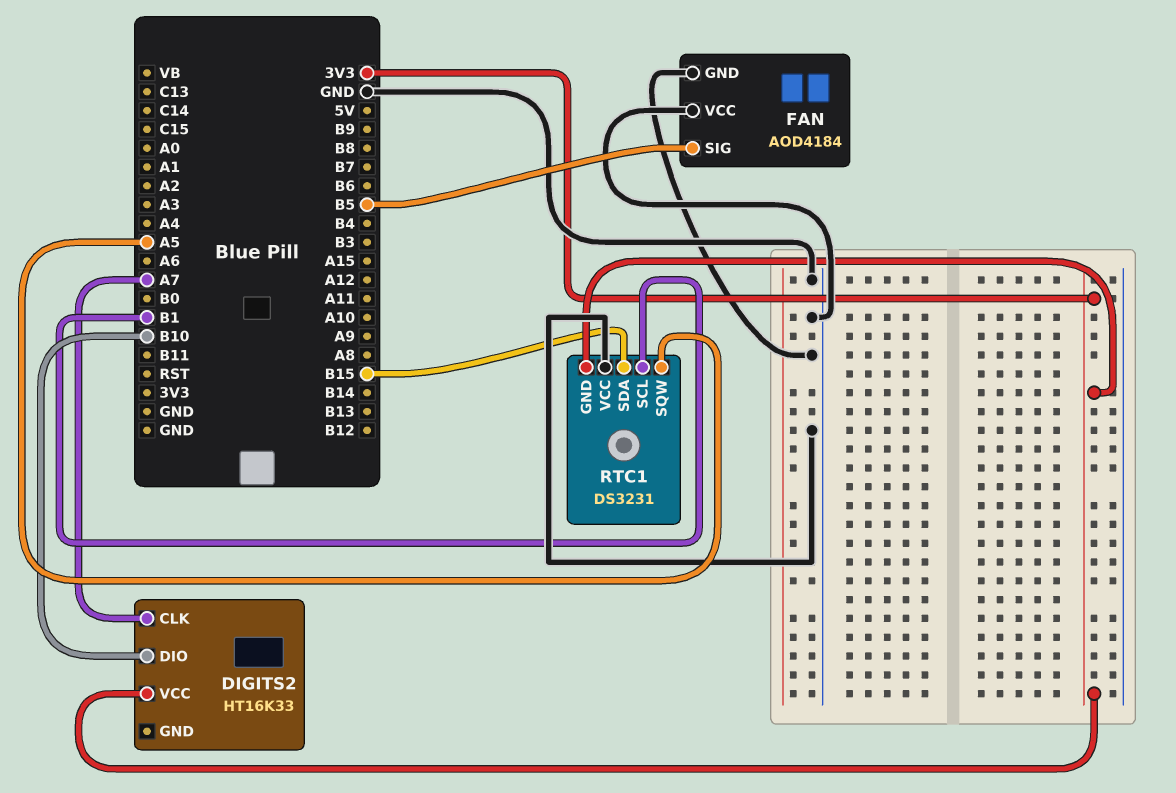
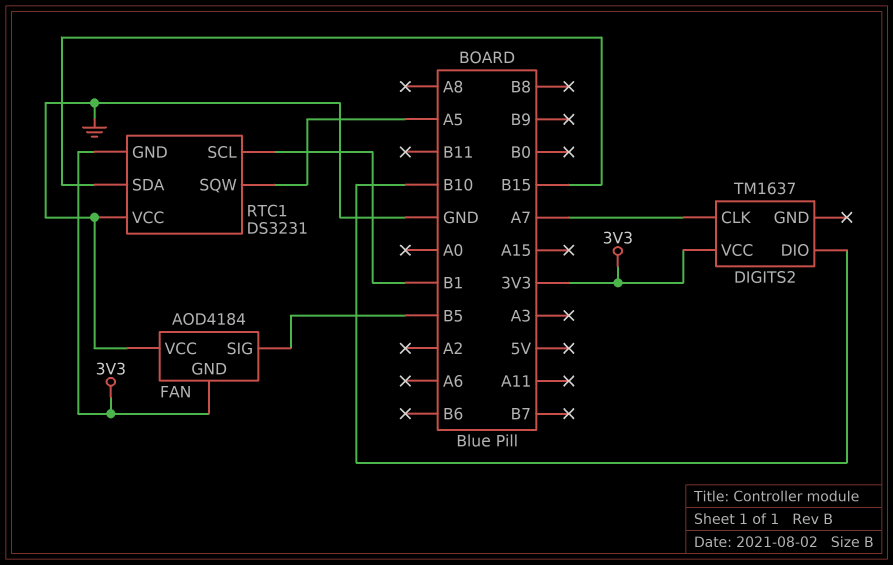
DIGITS2: HT16K33 -> TM1637
FAN pin GND: GND -> 3V3

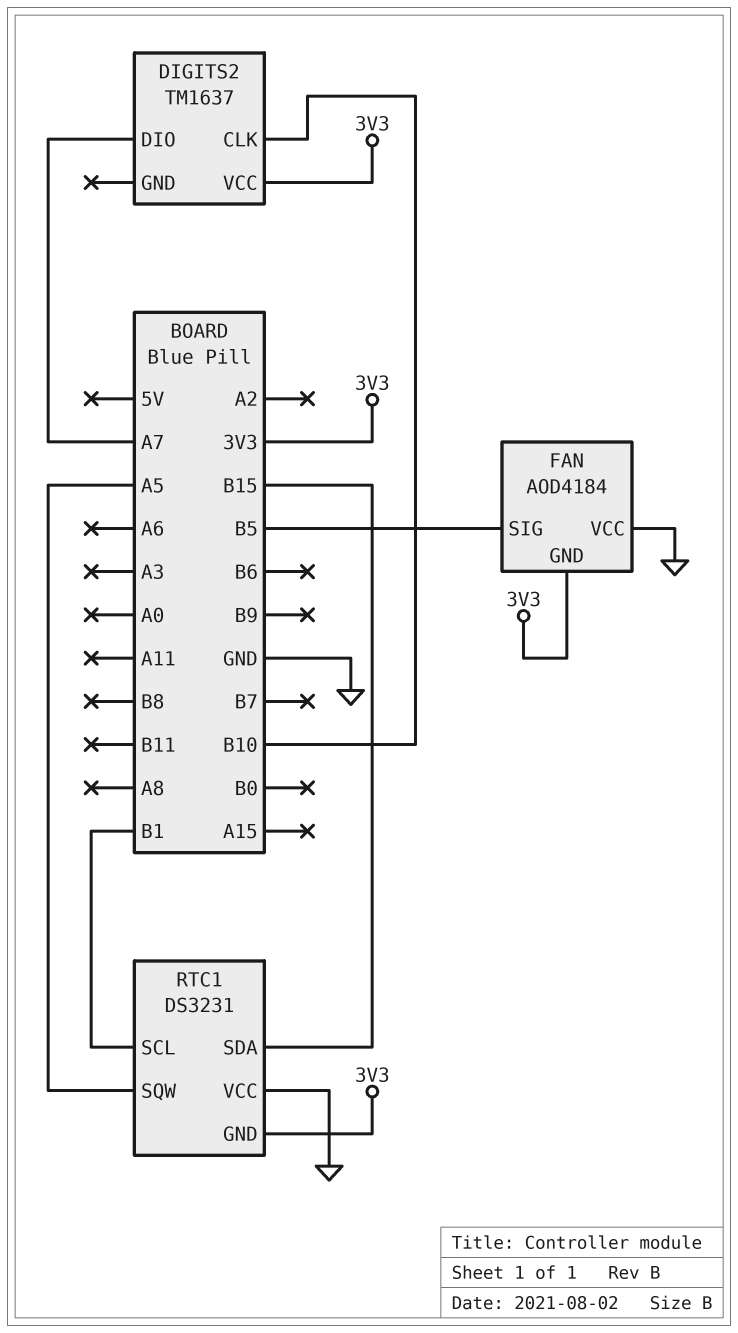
DIGITS2 pin CLK: A7 -> B10
DIGITS2 pin DIO: B10 -> A7

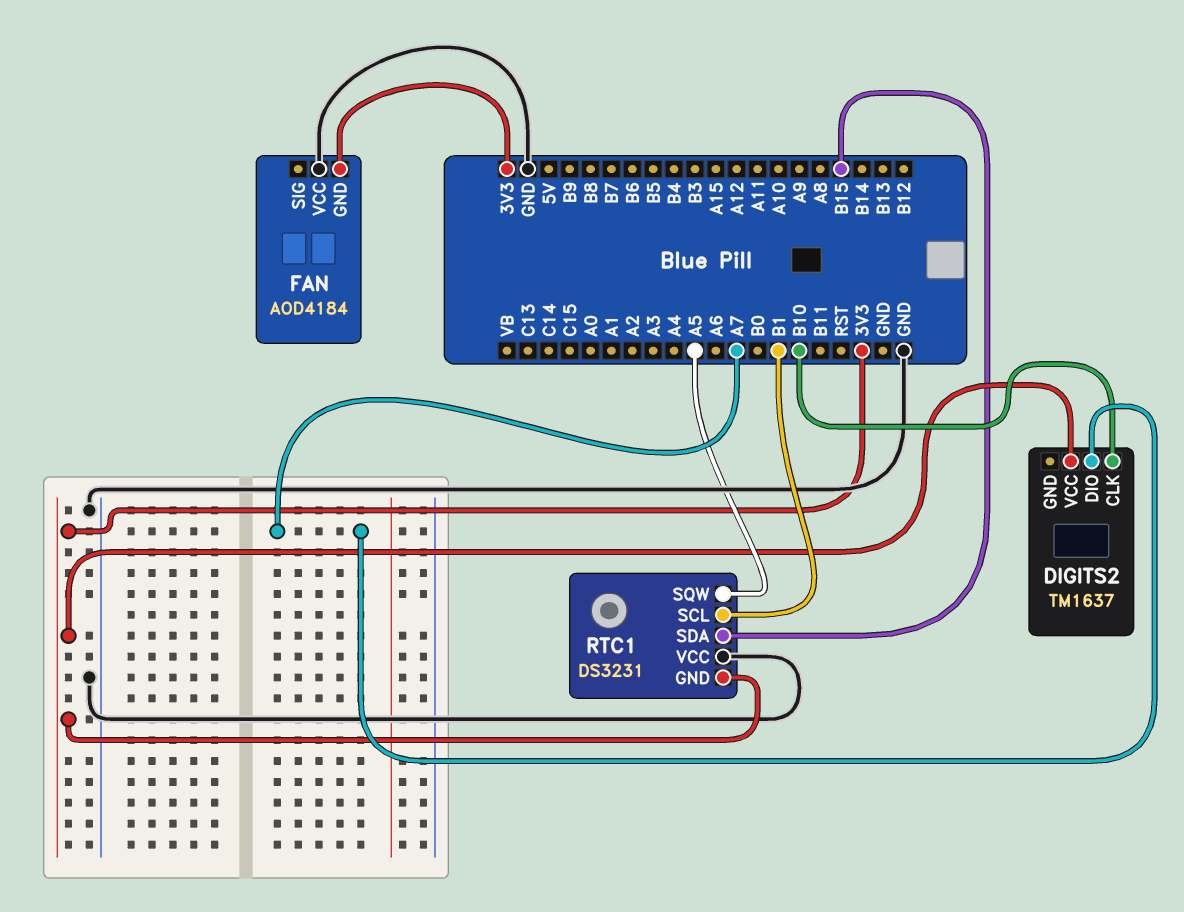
FAN pin SIG: B5 -> none

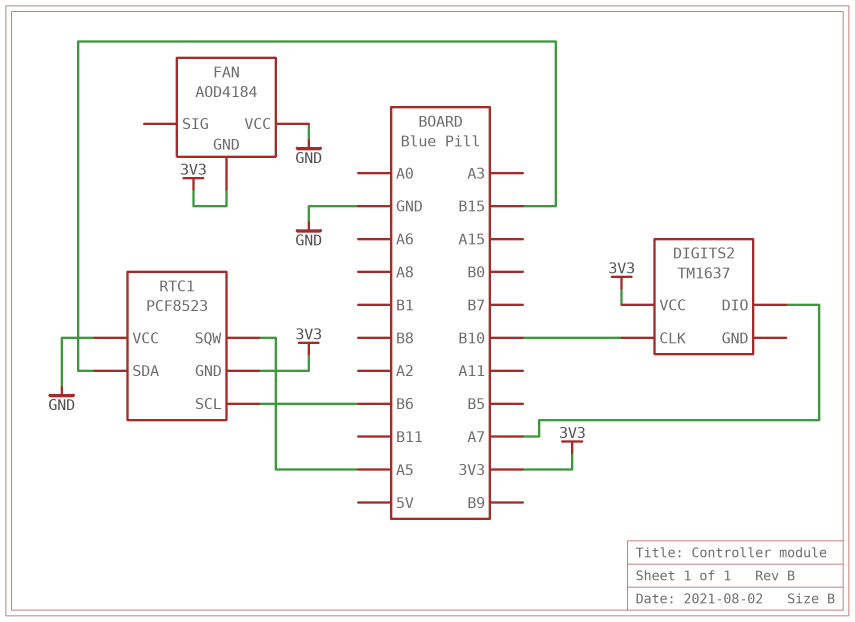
RTC1: DS3231 -> PCF8523
RTC1 pin SCL: B1 -> B6

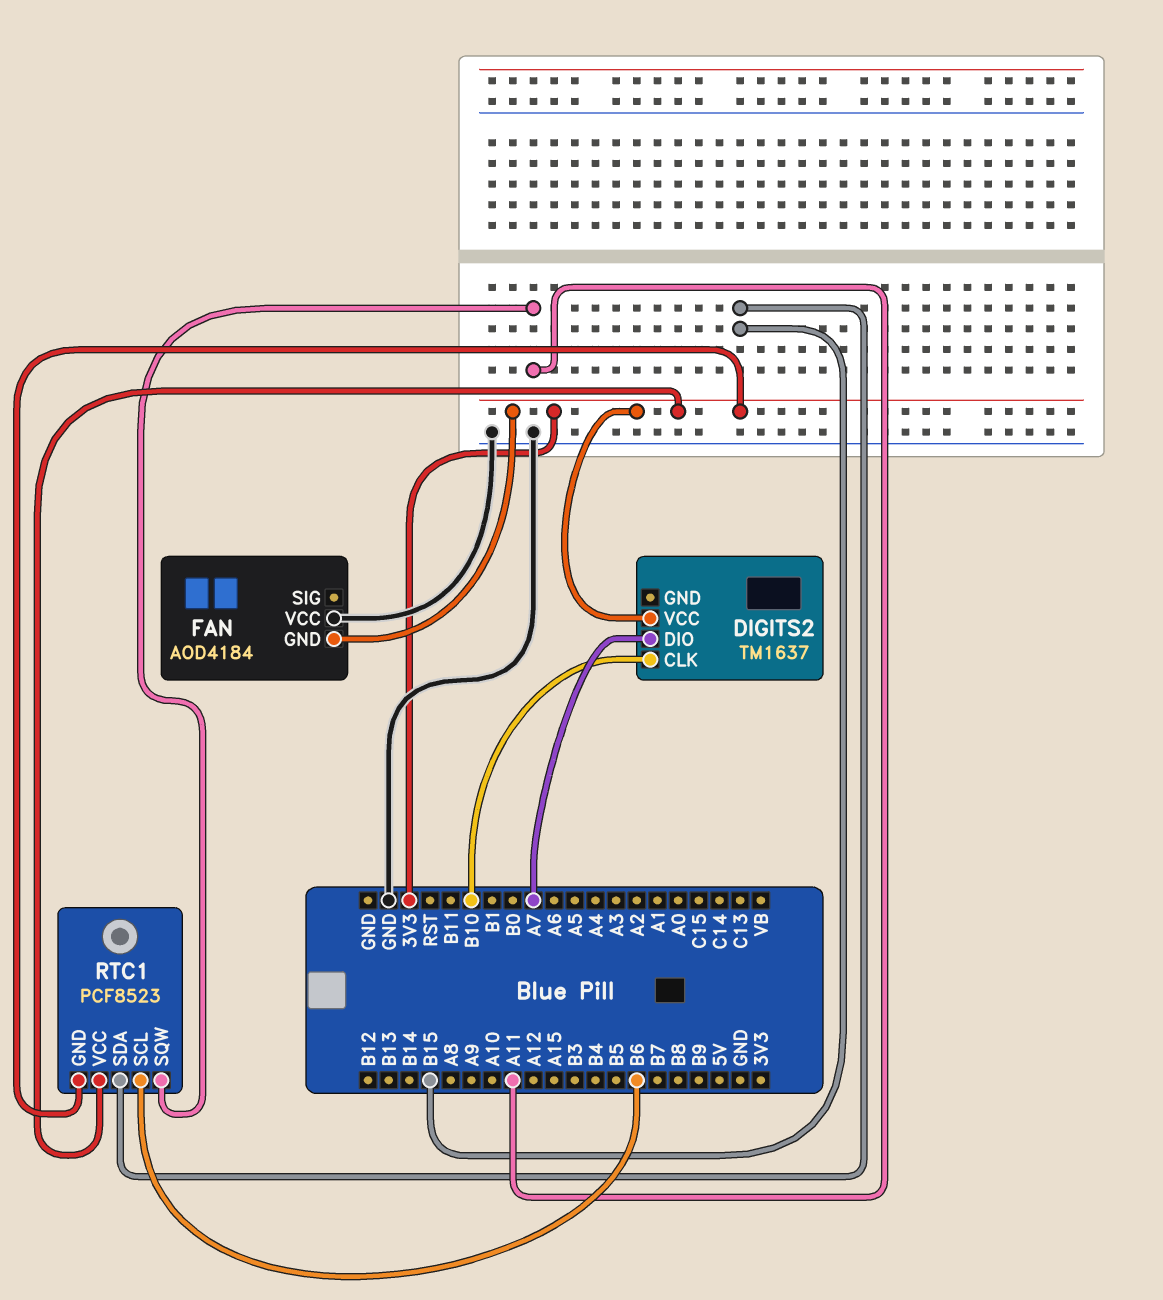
RTC1 pin SQW: A5 -> A11
RTC1 pin VCC: GND -> 3V3

